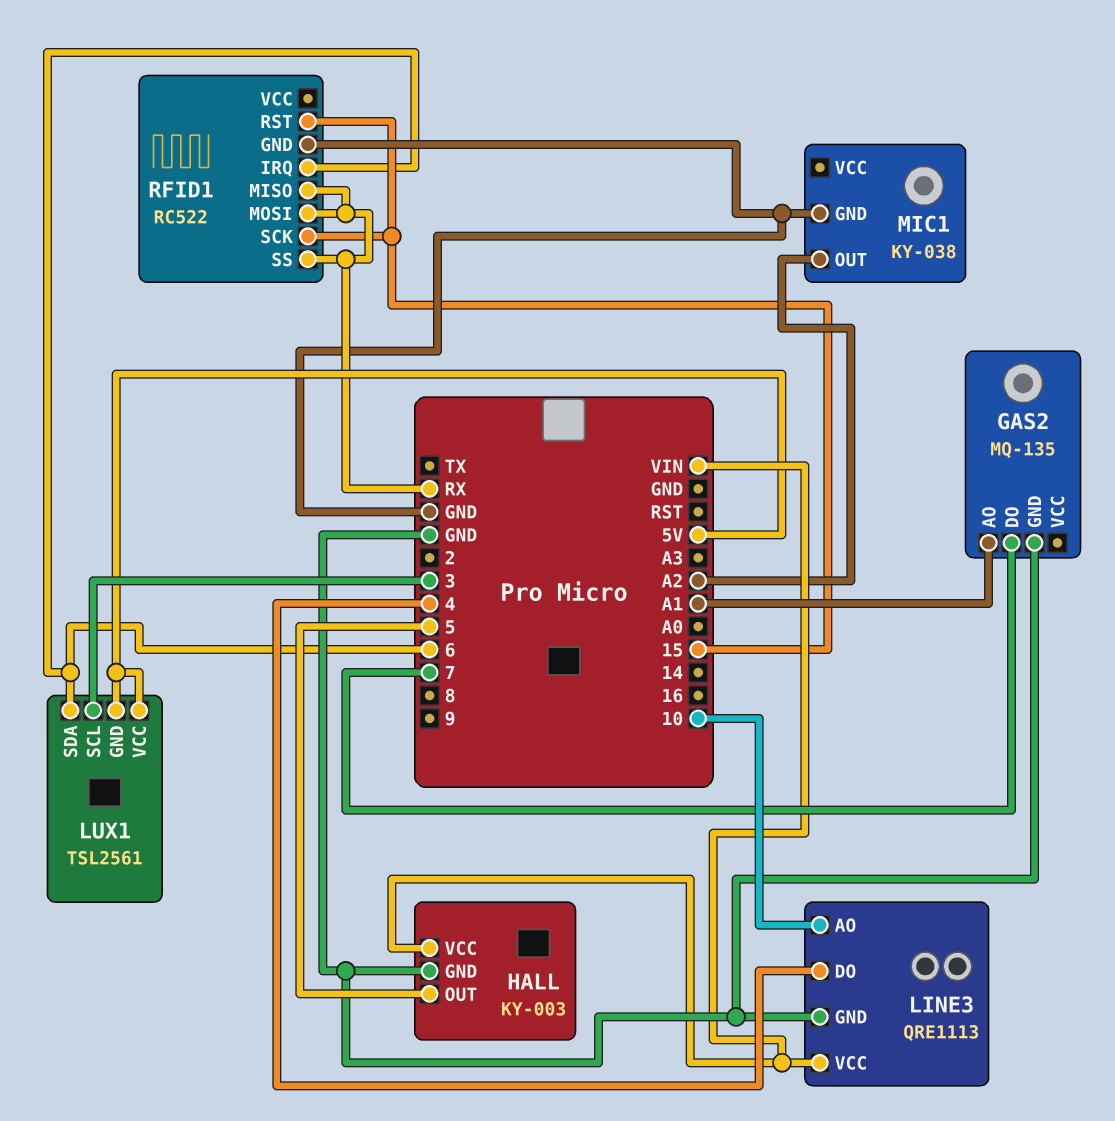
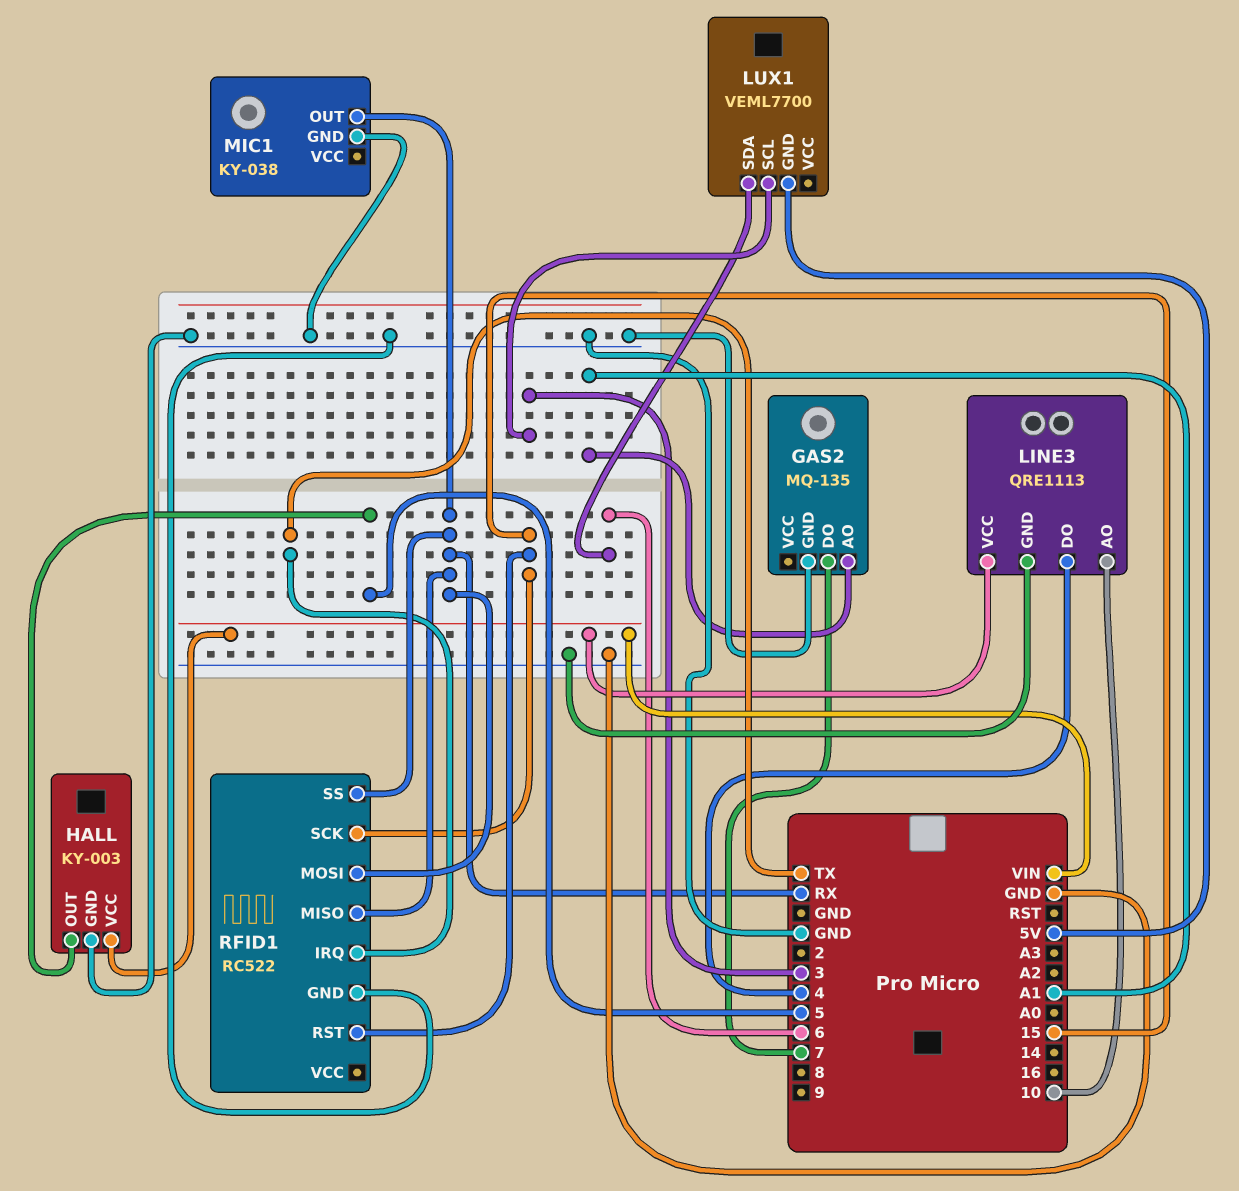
LUX1: TSL2561 -> VEML7700
LUX1 pin VCC: 5V -> none
MIC1 pin OUT: A2 -> RX
RFID1 pin IRQ: 6 -> TX

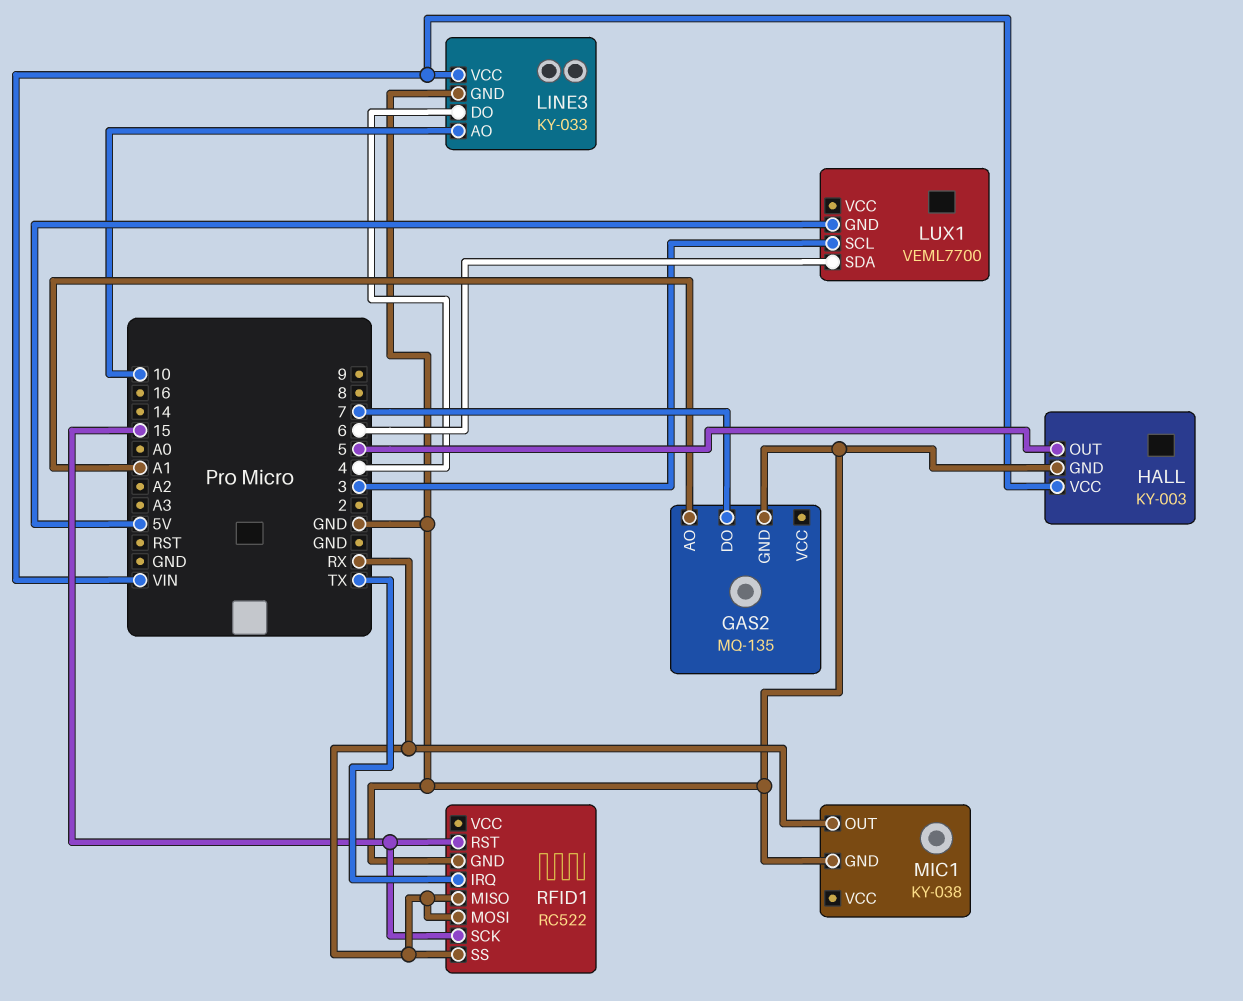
LINE3: QRE1113 -> KY-033

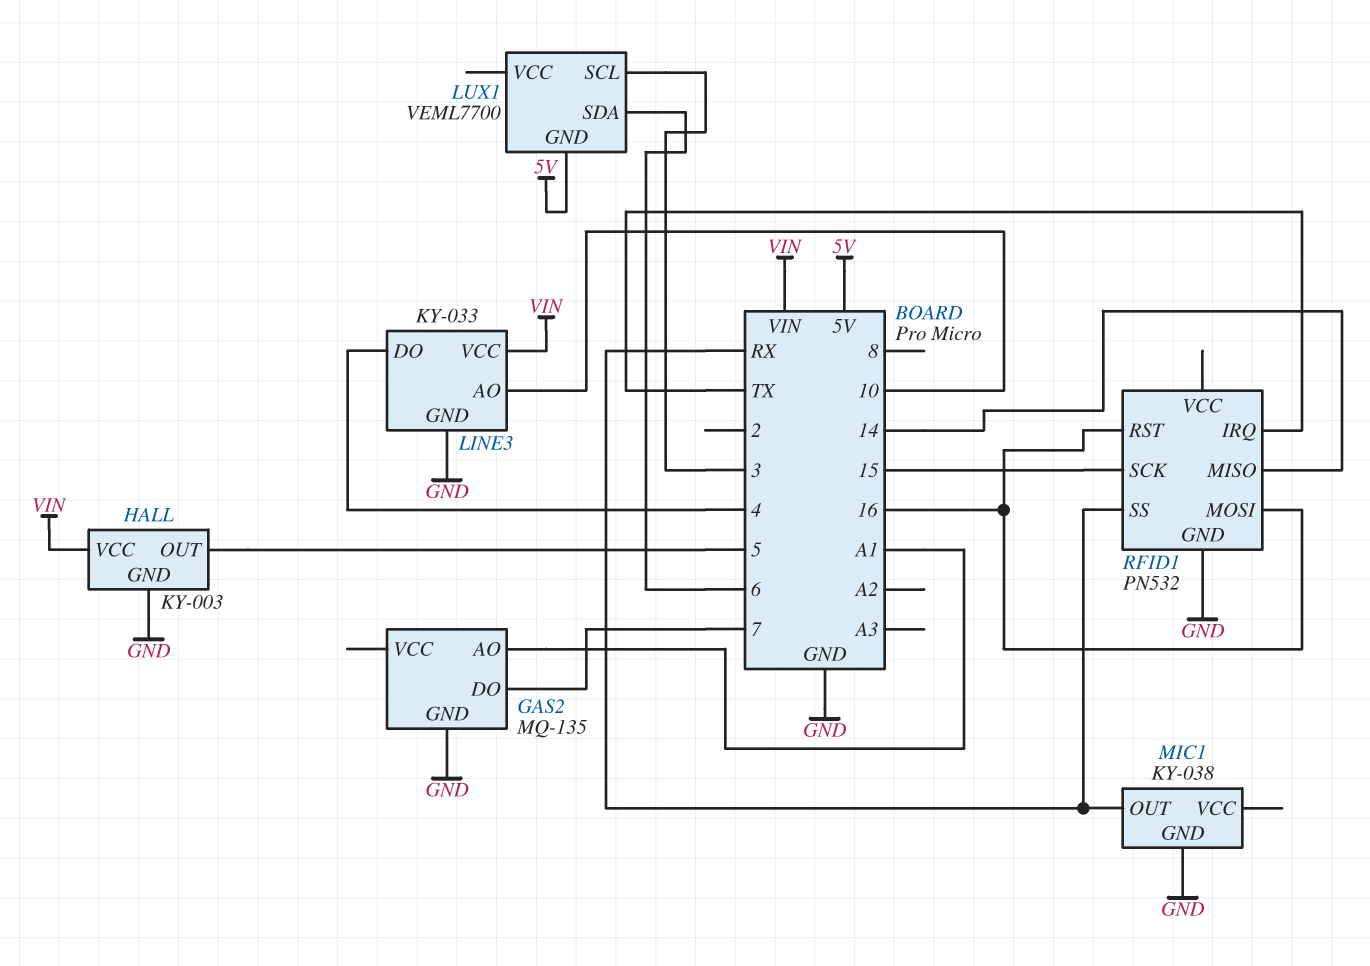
RFID1: RC522 -> PN532
RFID1 pin MISO: RX -> 14
RFID1 pin MOSI: RX -> 16
RFID1 pin RST: 15 -> 16

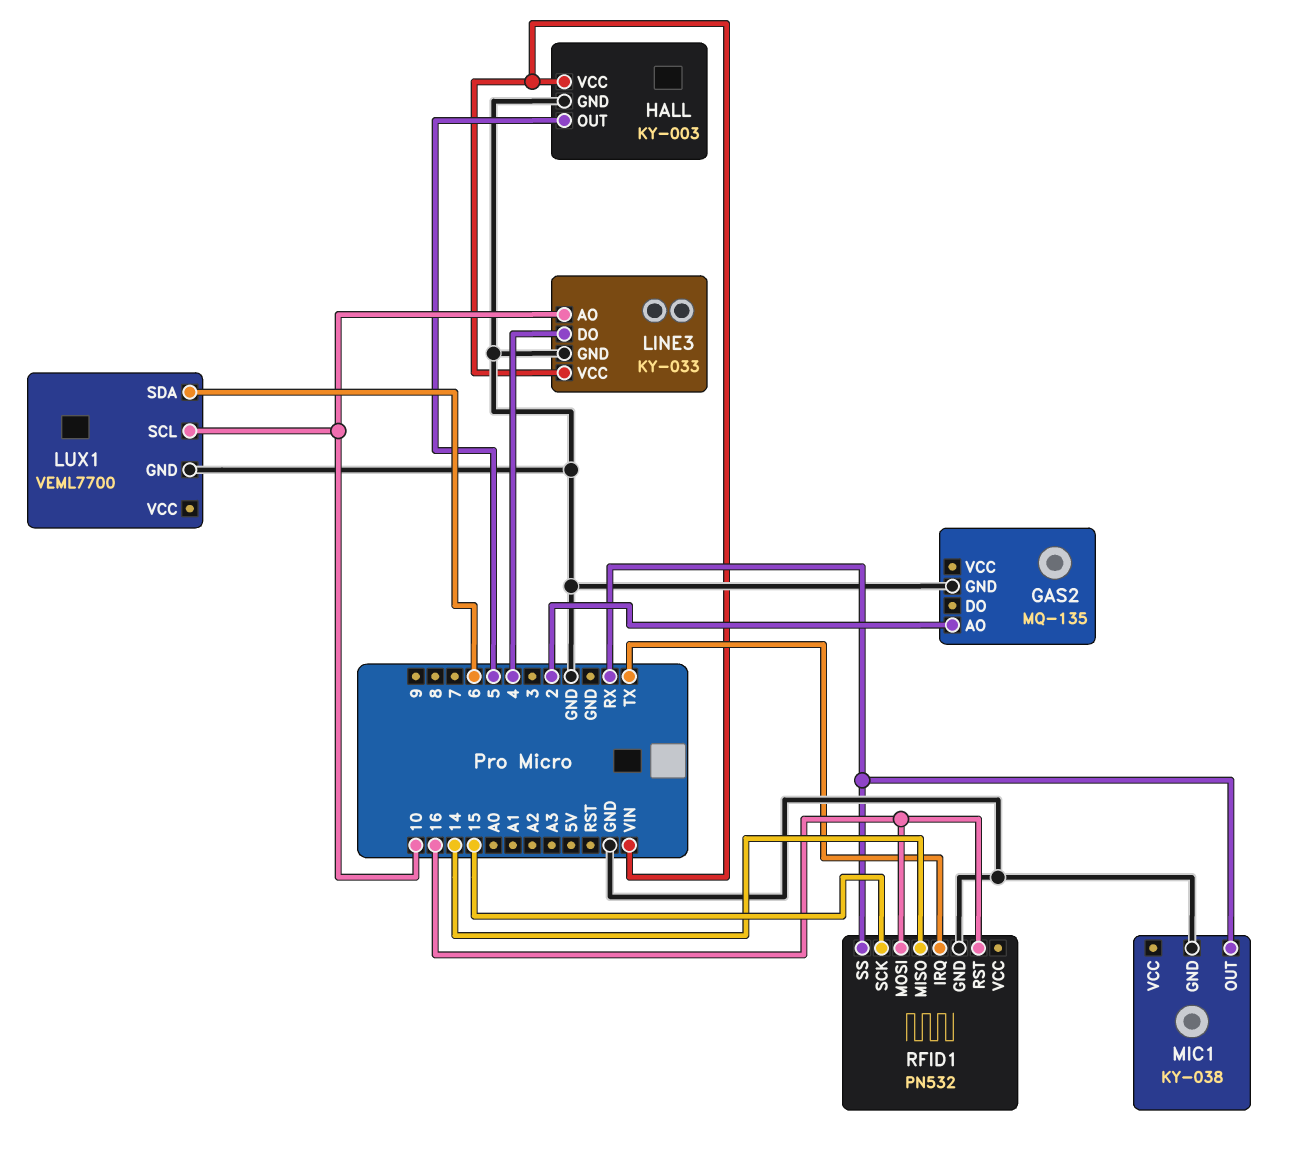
GAS2 pin AO: A1 -> 2
GAS2 pin DO: 7 -> none
LUX1 pin GND: 5V -> GND
LUX1 pin SCL: 3 -> 10

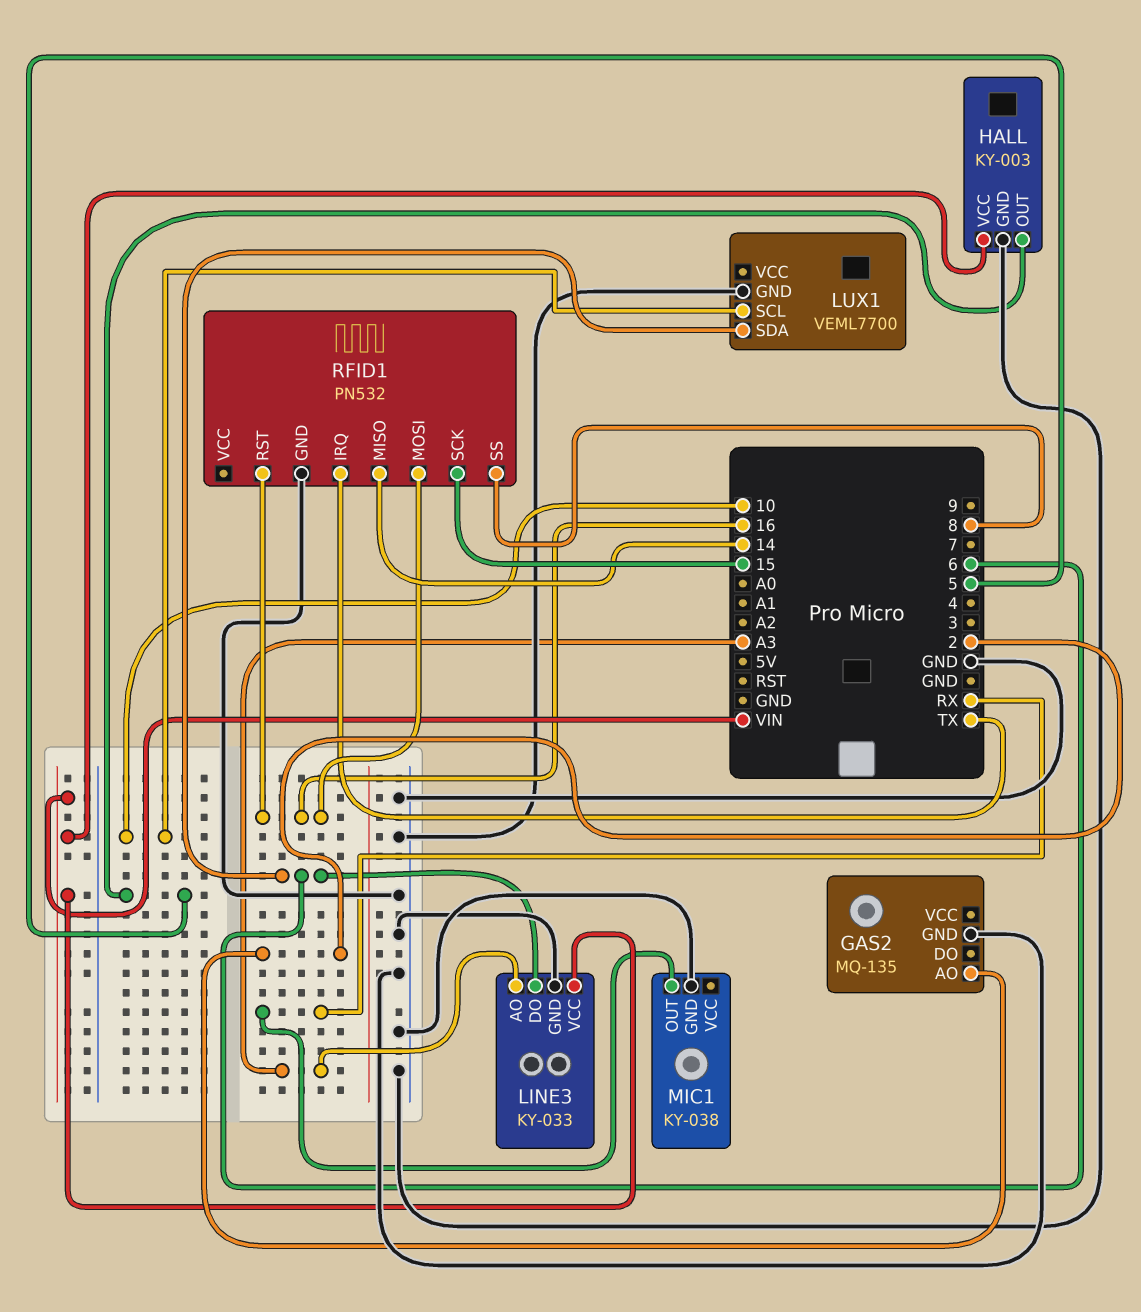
LINE3 pin AO: 10 -> A3
LINE3 pin DO: 4 -> 6
RFID1 pin SS: RX -> 8

